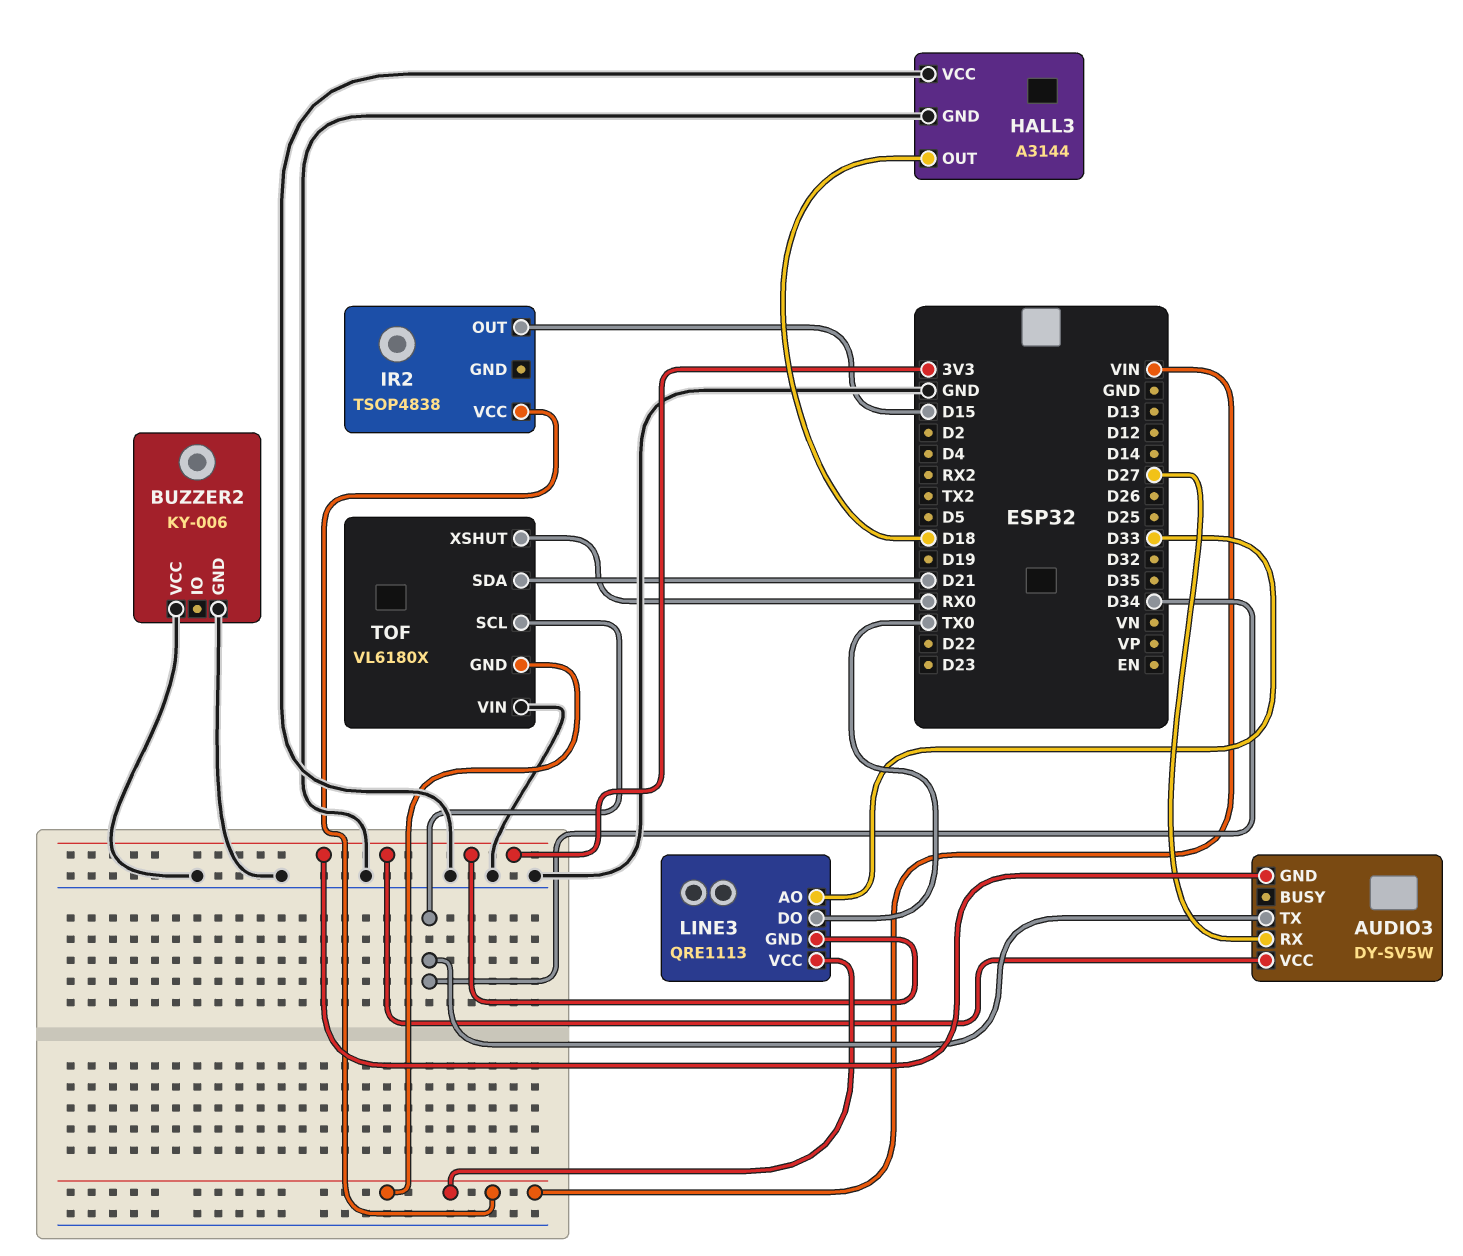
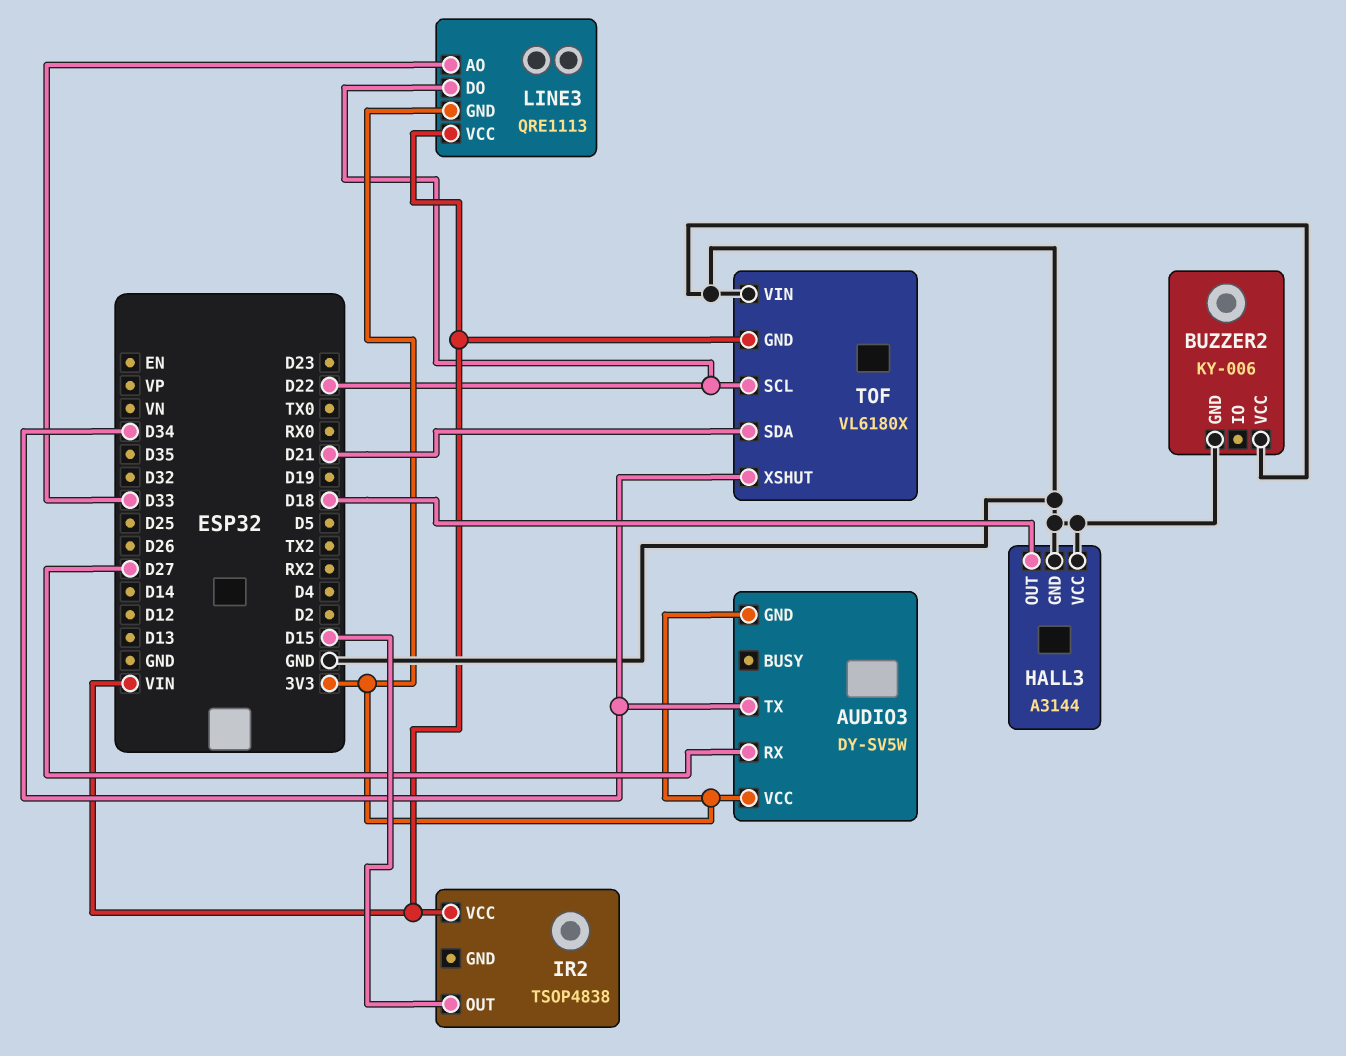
LINE3 pin DO: TX0 -> D22
TOF pin SCL: D34 -> D22
TOF pin XSHUT: RX0 -> D34

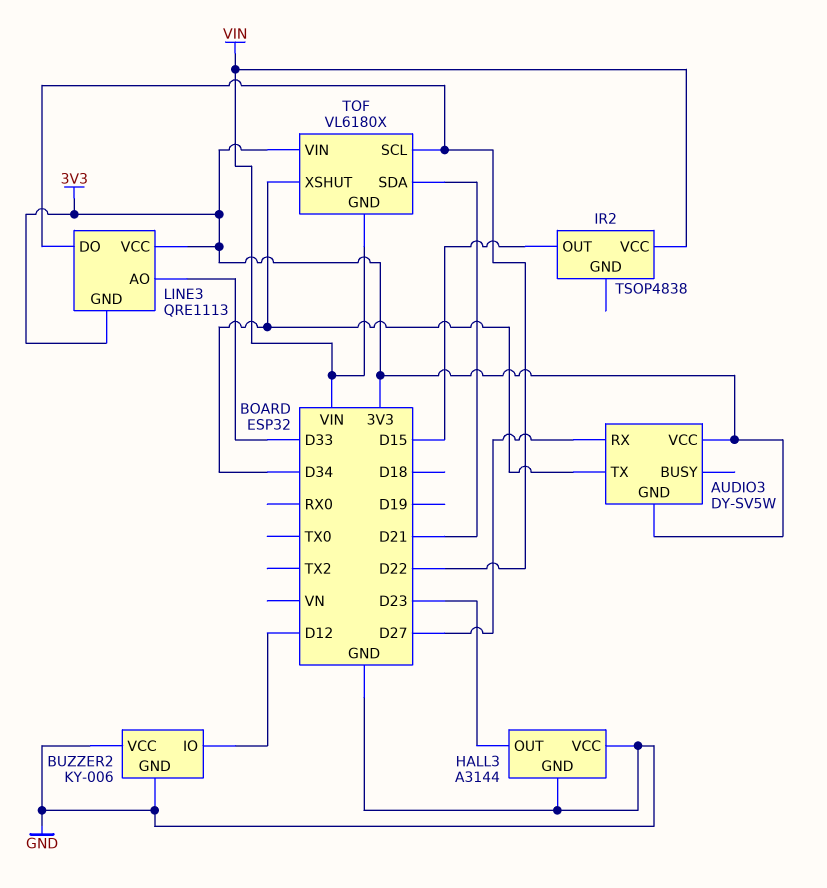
BUZZER2 pin IO: none -> D12
HALL3 pin OUT: D18 -> D23
LINE3 pin VCC: VIN -> 3V3
TOF pin VIN: GND -> 3V3

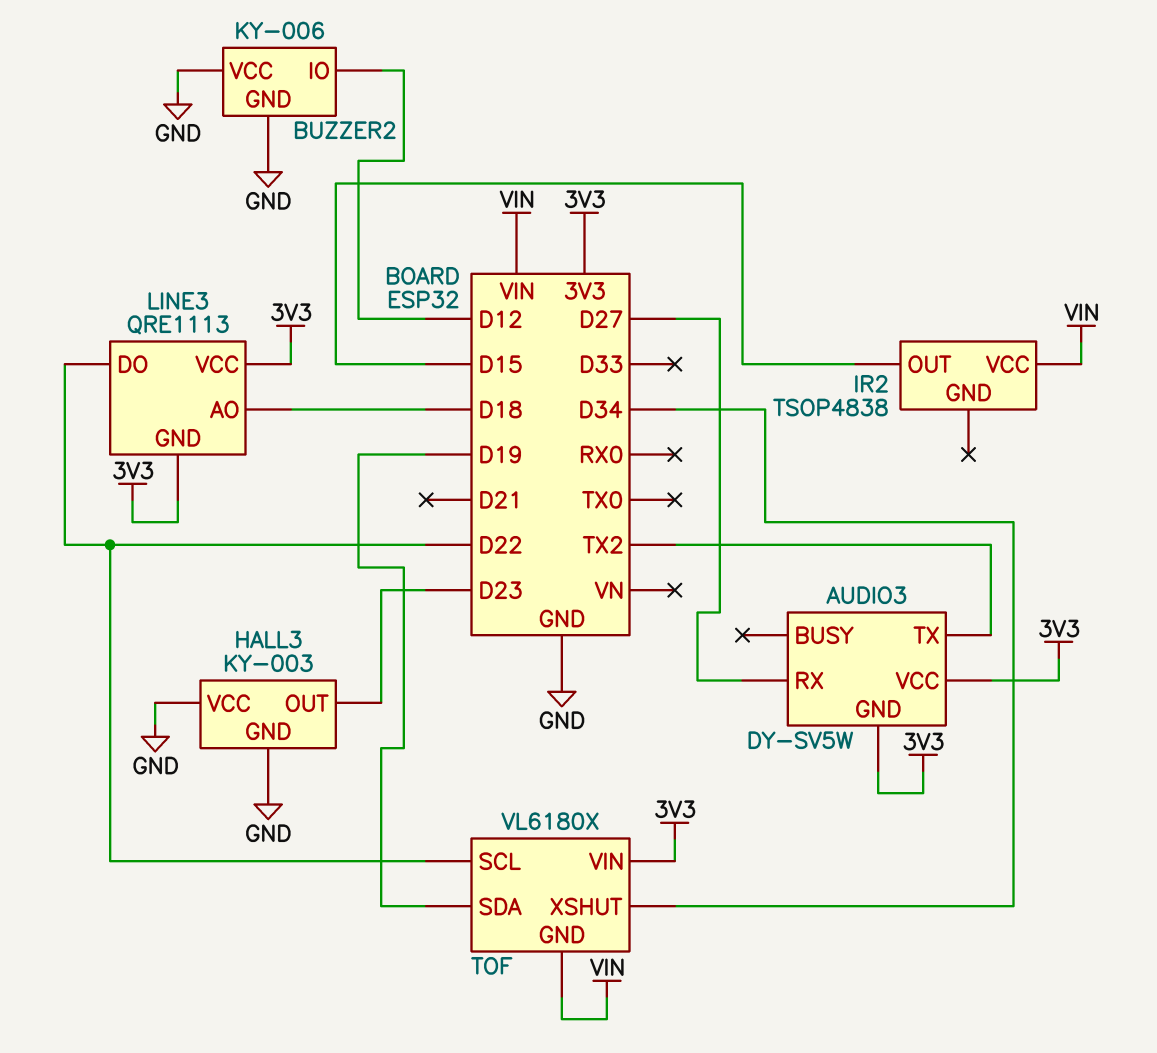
AUDIO3 pin TX: D34 -> TX2
HALL3: A3144 -> KY-003
LINE3 pin AO: D33 -> D18
TOF pin SDA: D21 -> D19

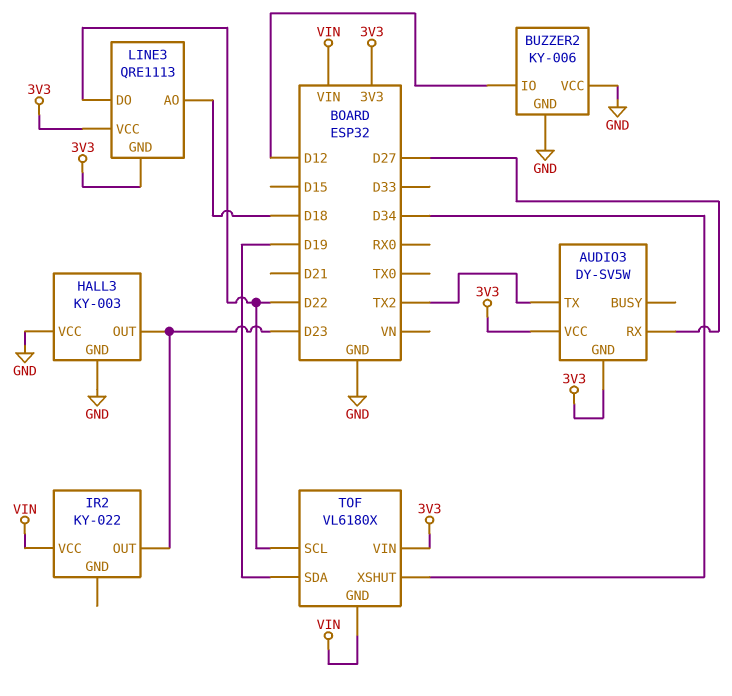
IR2: TSOP4838 -> KY-022
IR2 pin OUT: D15 -> D23

